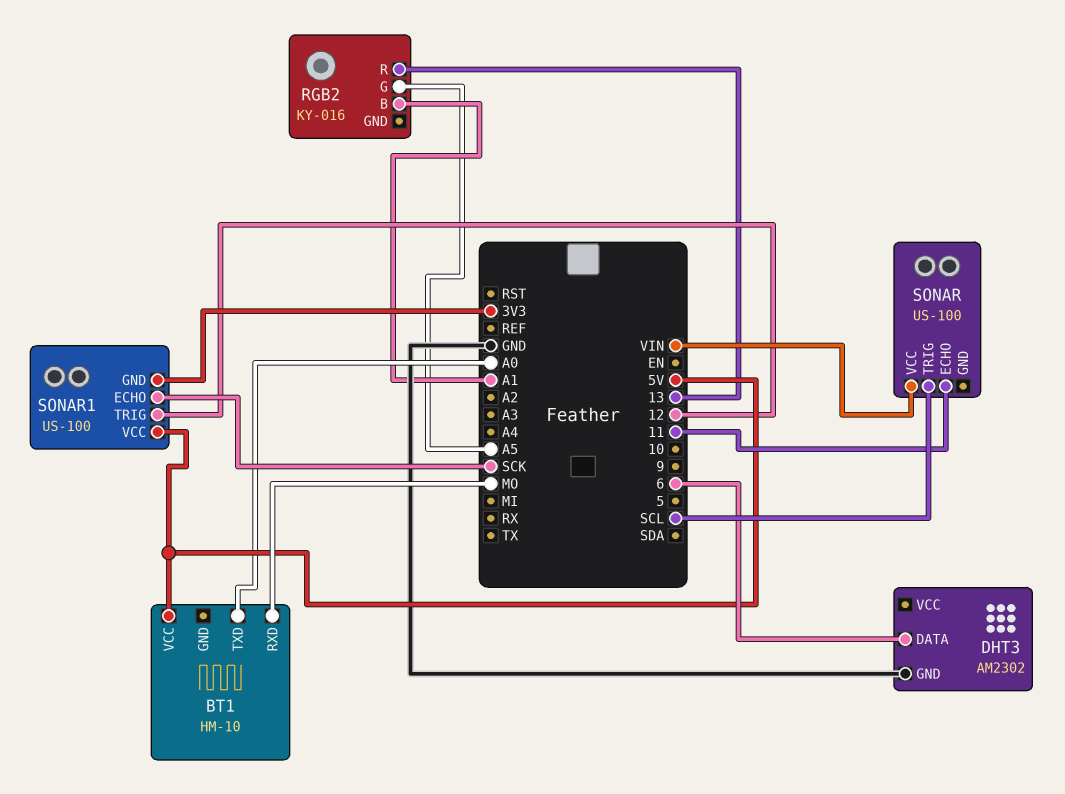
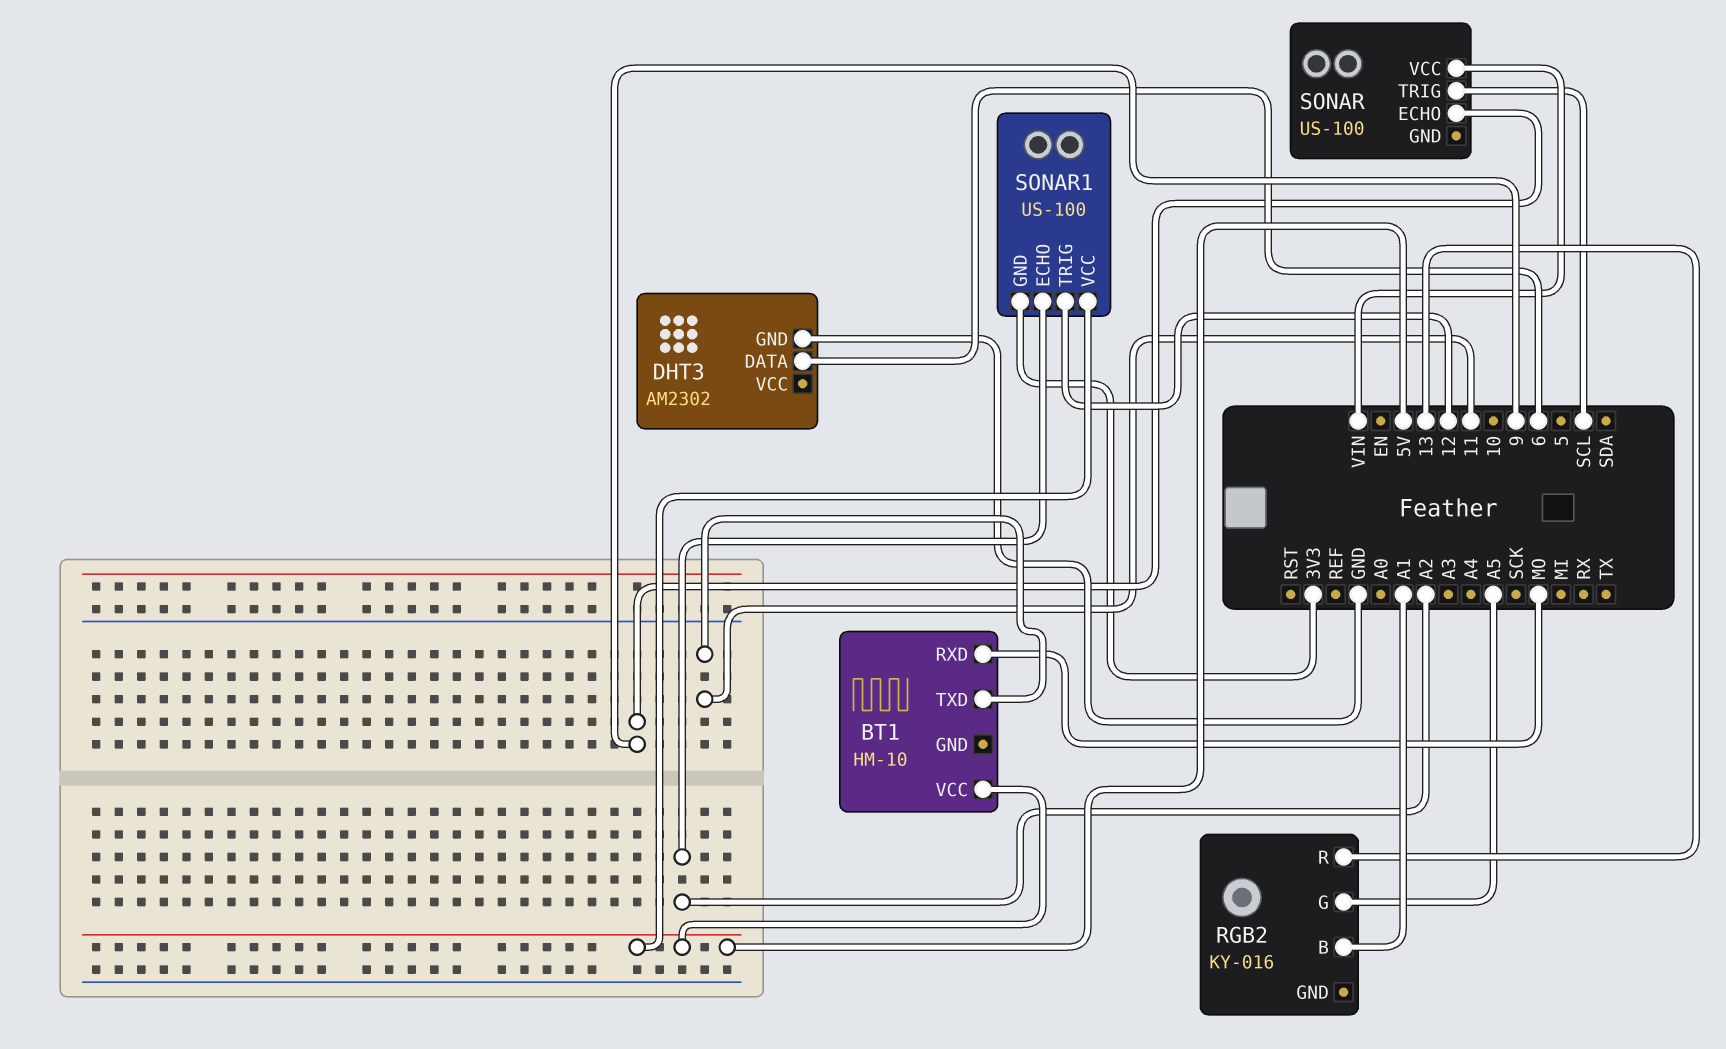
BT1 pin TXD: A0 -> 11
SONAR pin ECHO: 11 -> 9
SONAR1 pin ECHO: SCK -> A2

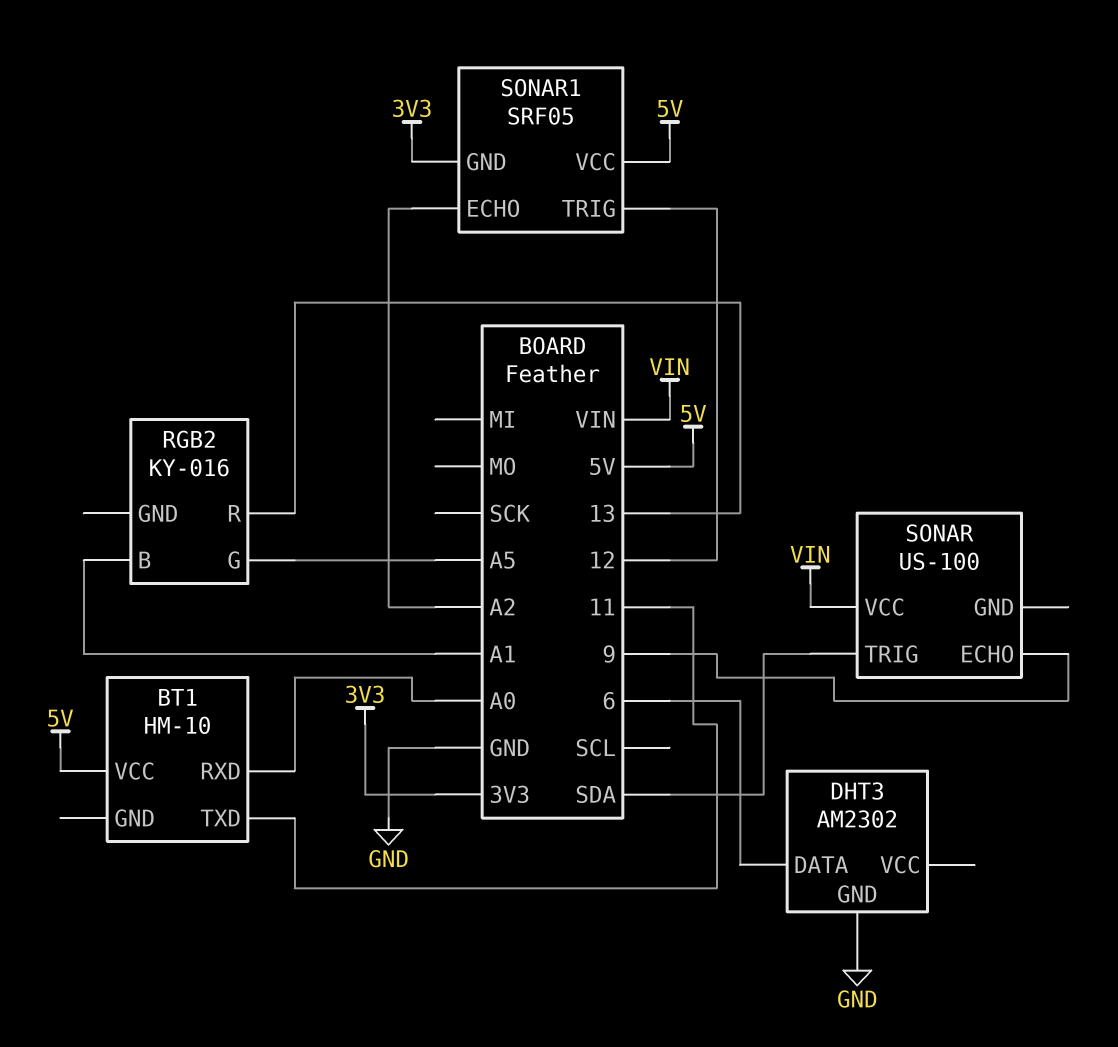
BT1 pin RXD: MO -> A0
SONAR pin TRIG: SCL -> SDA
SONAR1: US-100 -> SRF05

